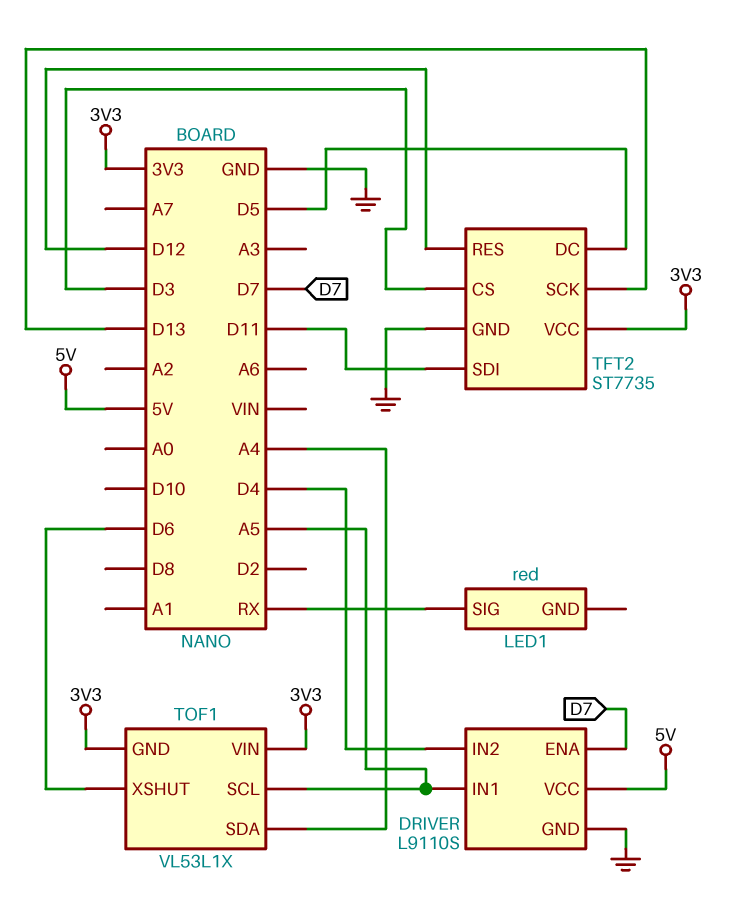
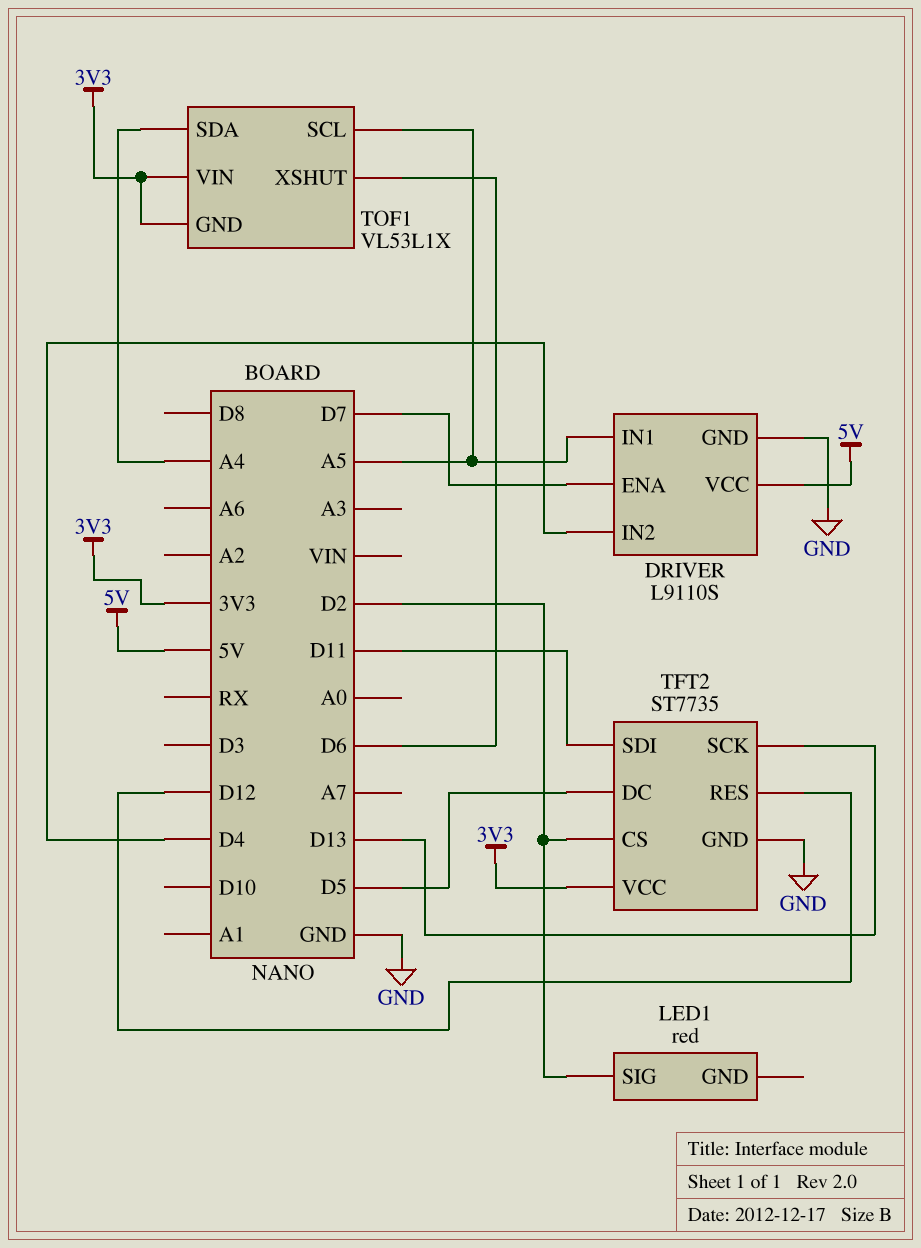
LED1 pin SIG: RX -> D2
TFT2 pin CS: D3 -> D2

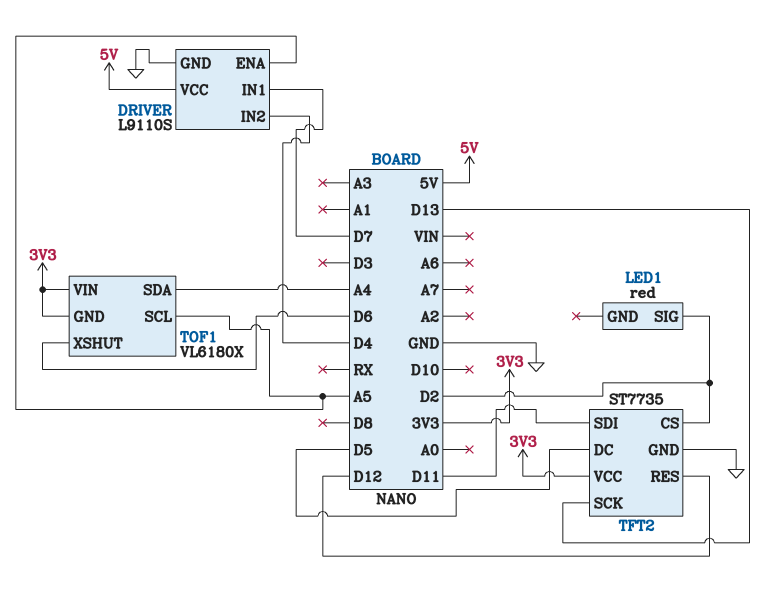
DRIVER pin ENA: D7 -> A5
DRIVER pin IN1: A5 -> D7
TOF1: VL53L1X -> VL6180X

